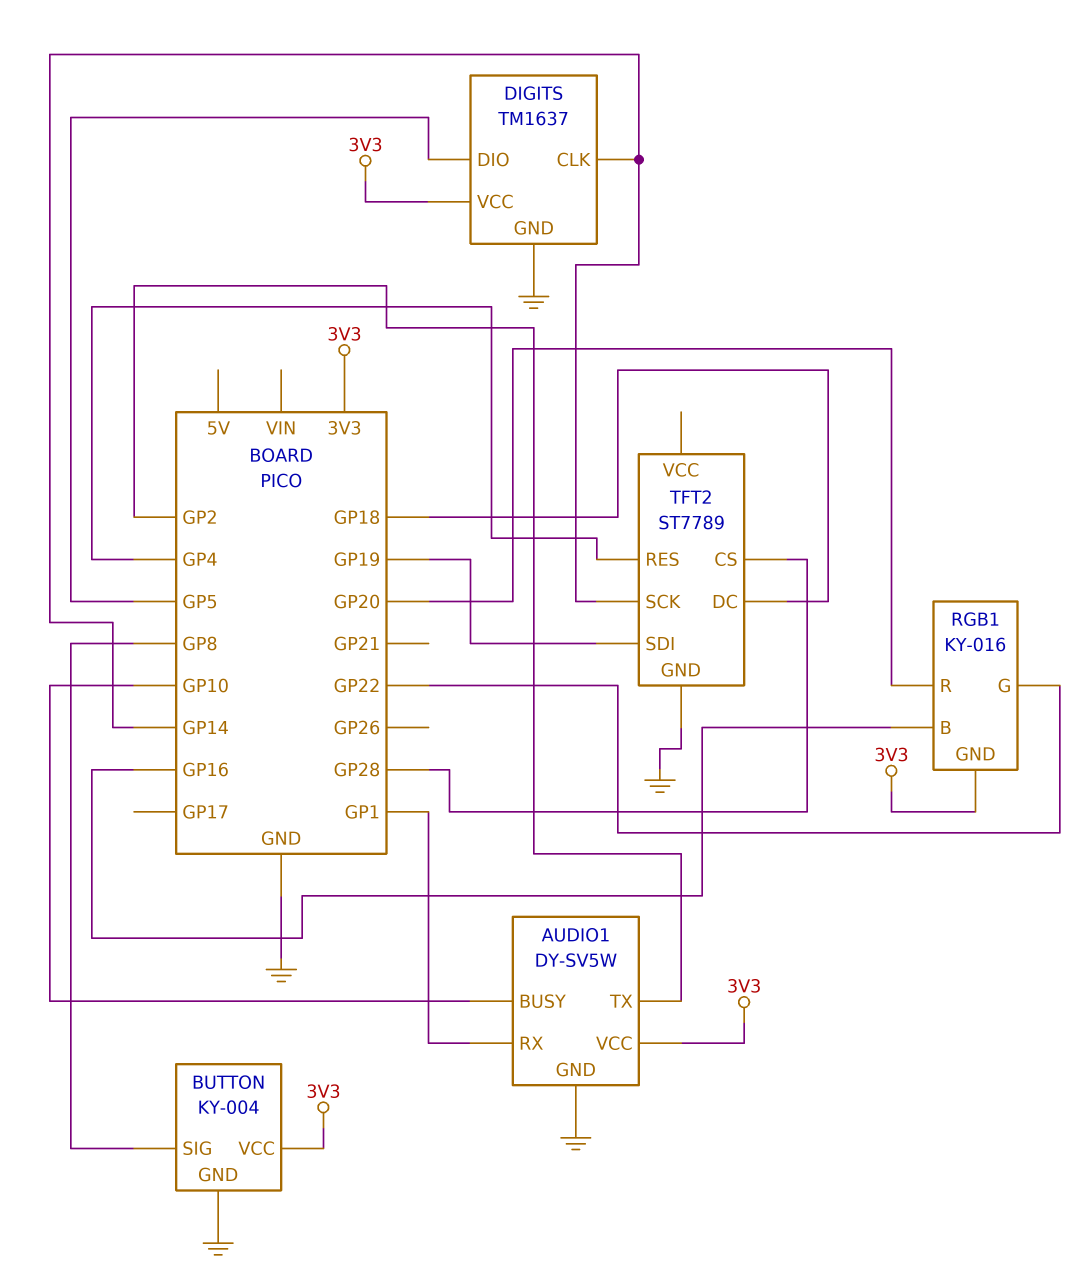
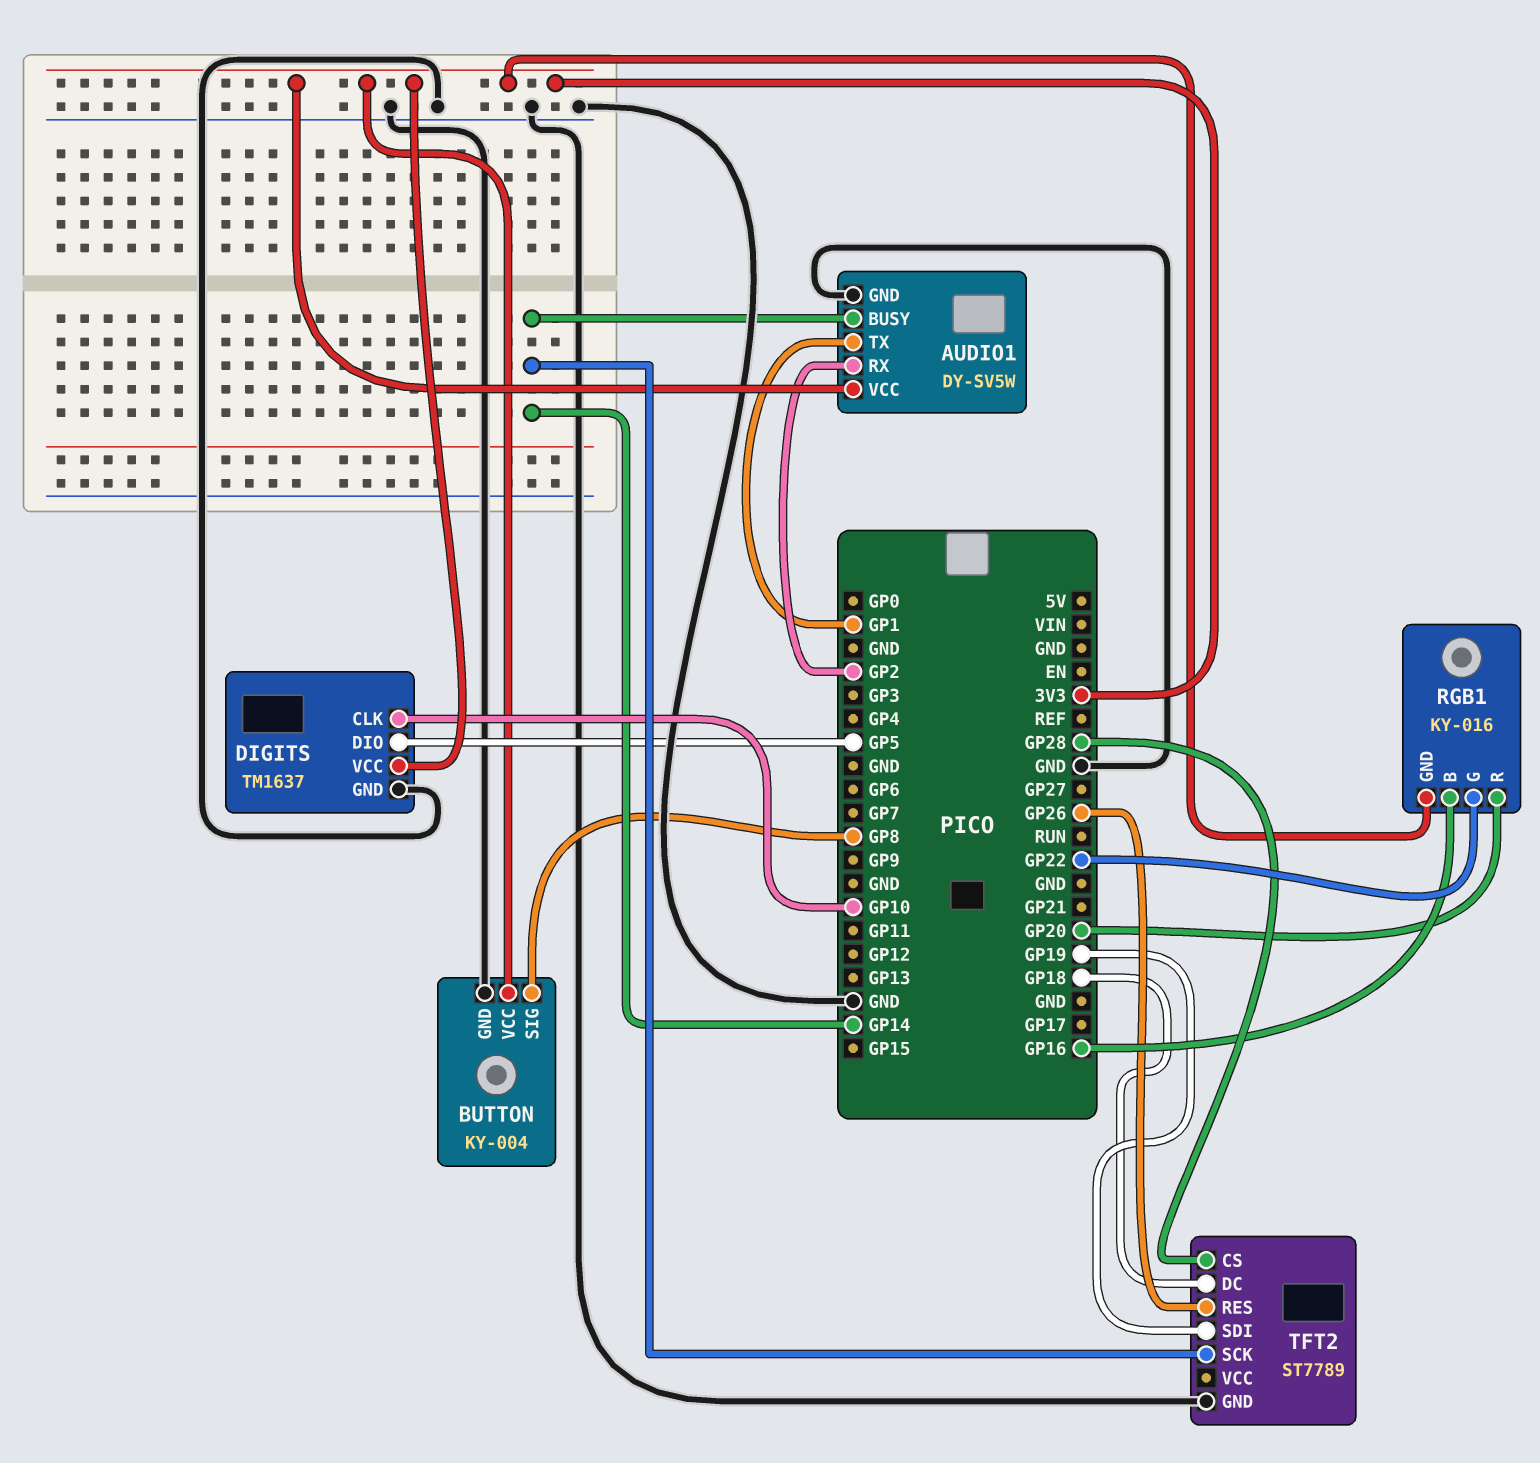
AUDIO1 pin BUSY: GP10 -> GP14
AUDIO1 pin RX: GP1 -> GP2
AUDIO1 pin TX: GP2 -> GP1
DIGITS pin CLK: GP14 -> GP10
TFT2 pin RES: GP4 -> GP26

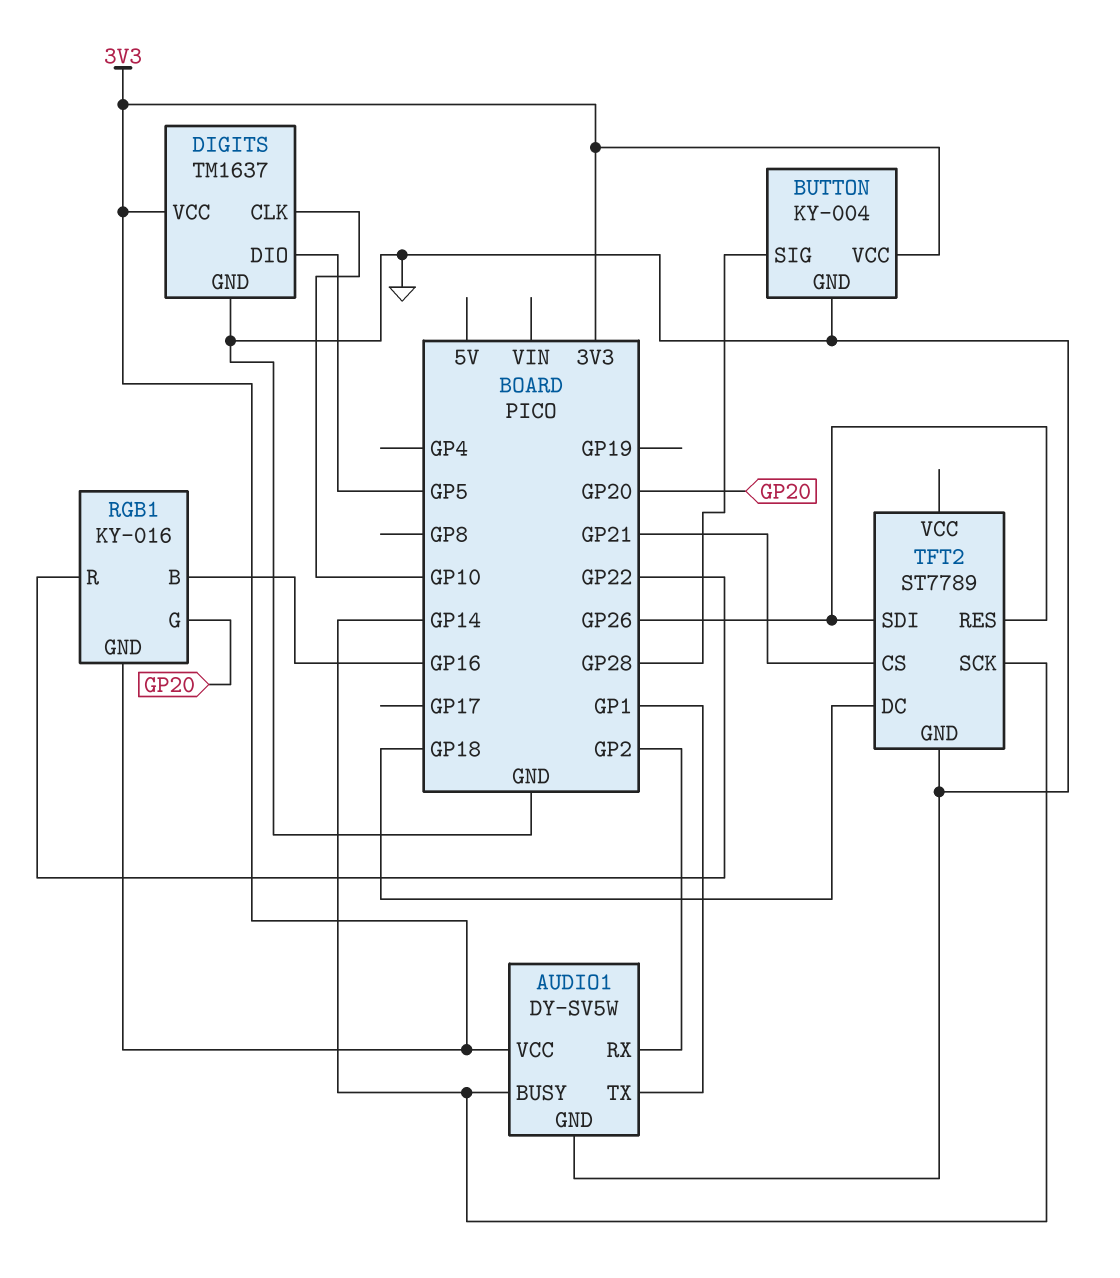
BUTTON pin SIG: GP8 -> GP28
RGB1 pin G: GP22 -> GP20
RGB1 pin R: GP20 -> GP22
TFT2 pin CS: GP28 -> GP21
TFT2 pin SDI: GP19 -> GP26

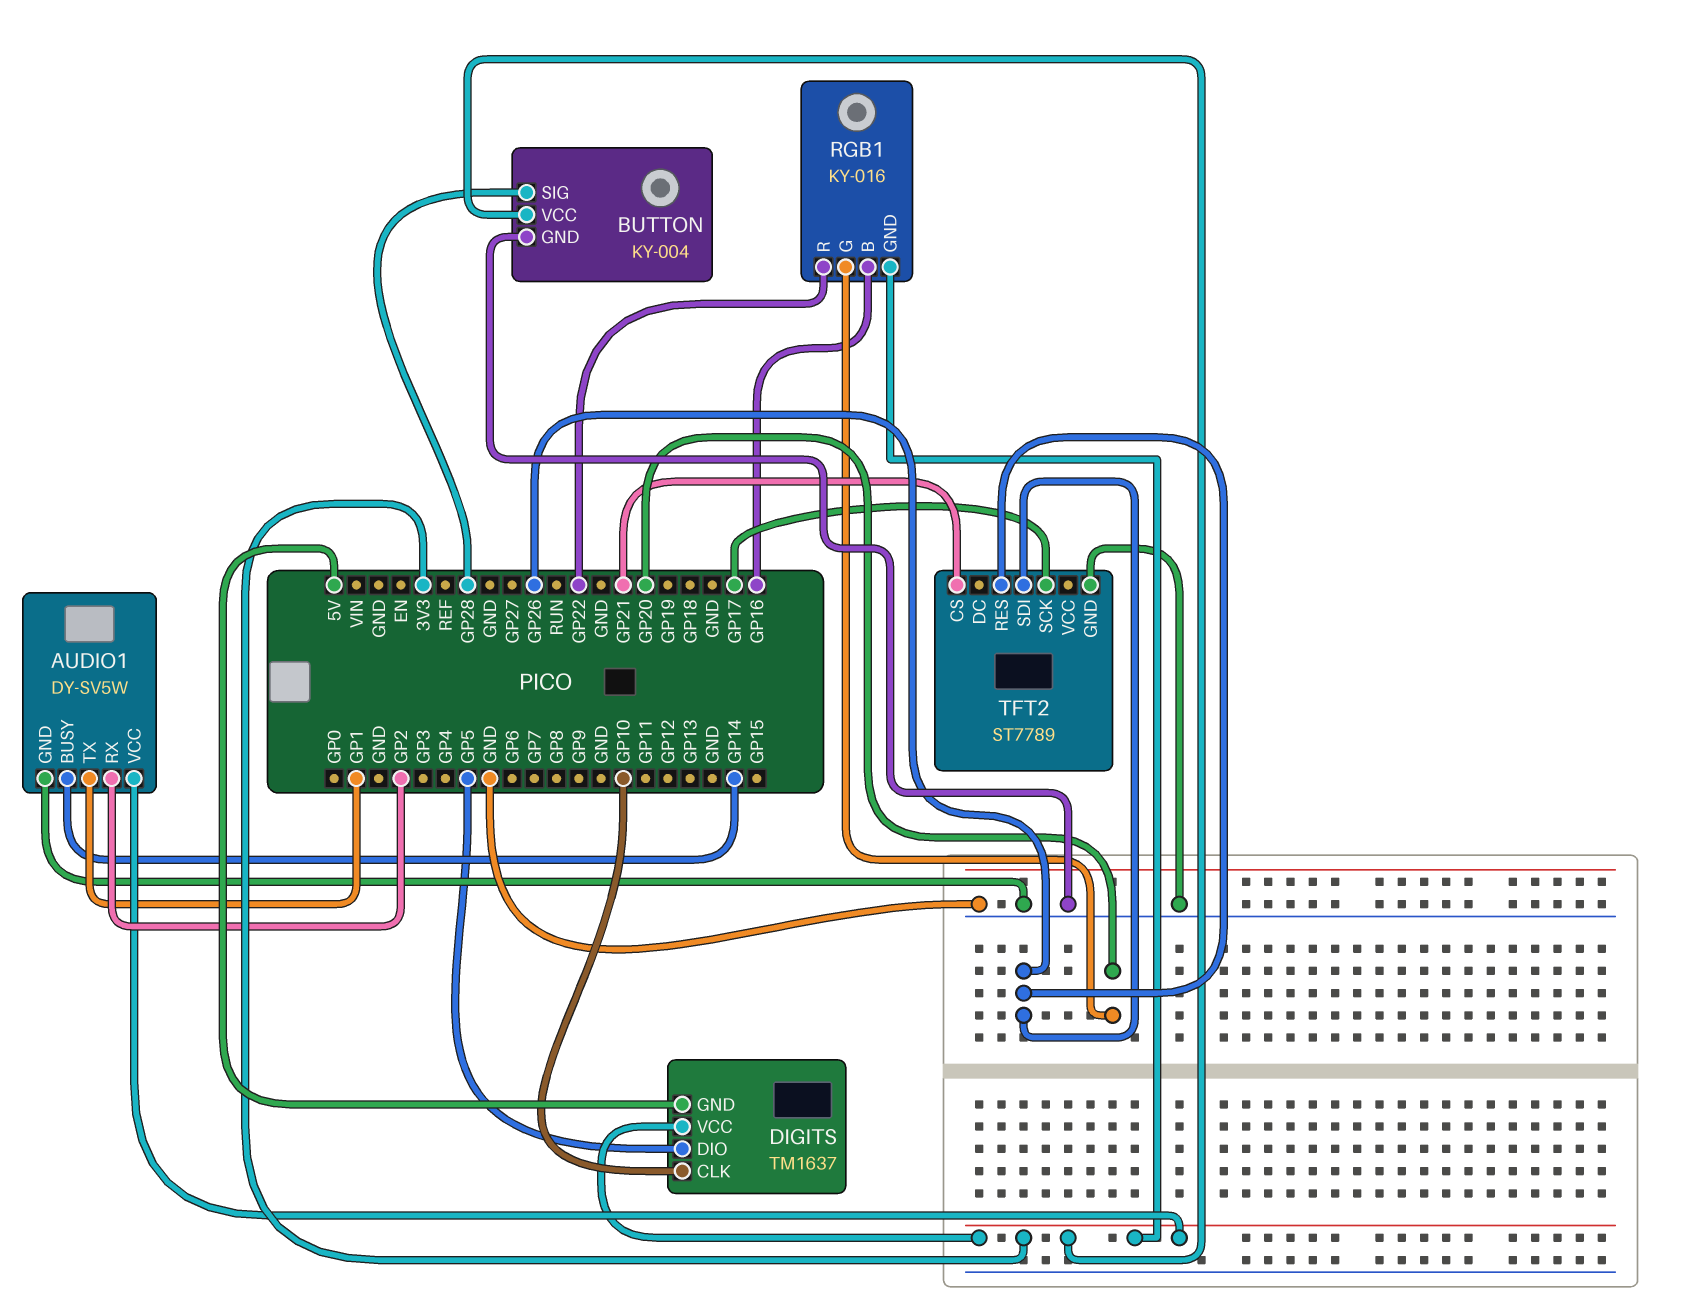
DIGITS pin GND: GND -> 5V
TFT2 pin DC: GP18 -> none
TFT2 pin SCK: GP14 -> GP17

